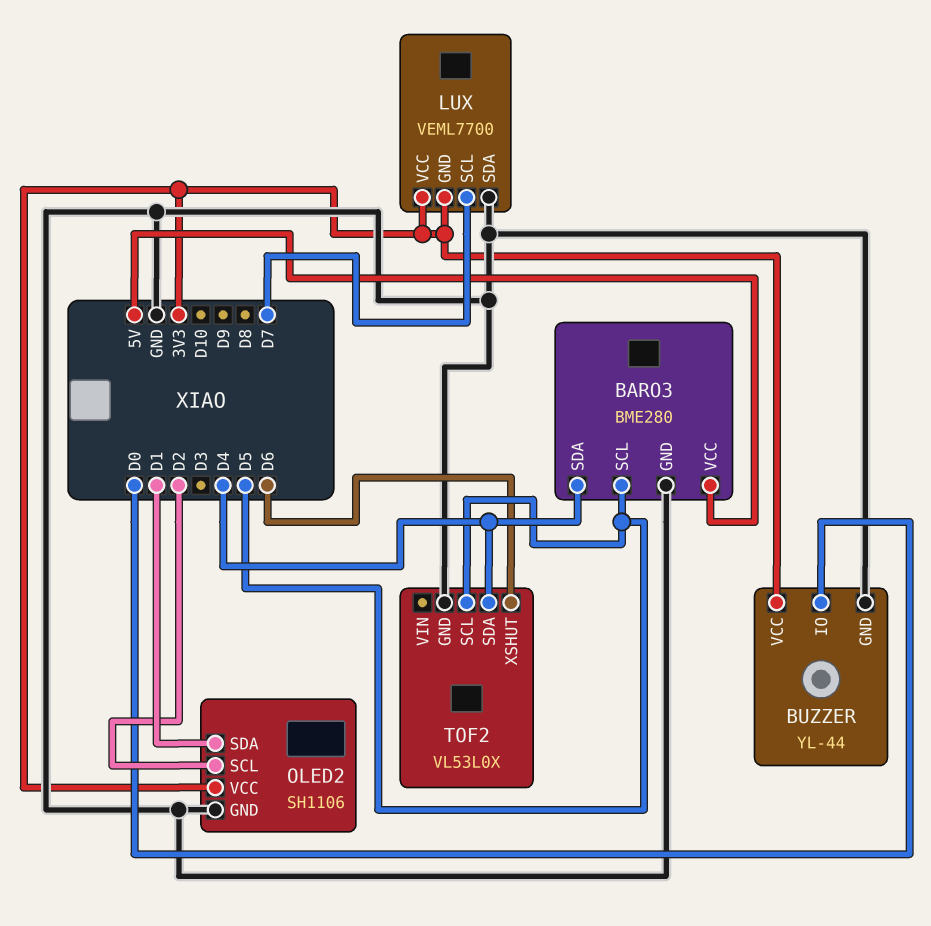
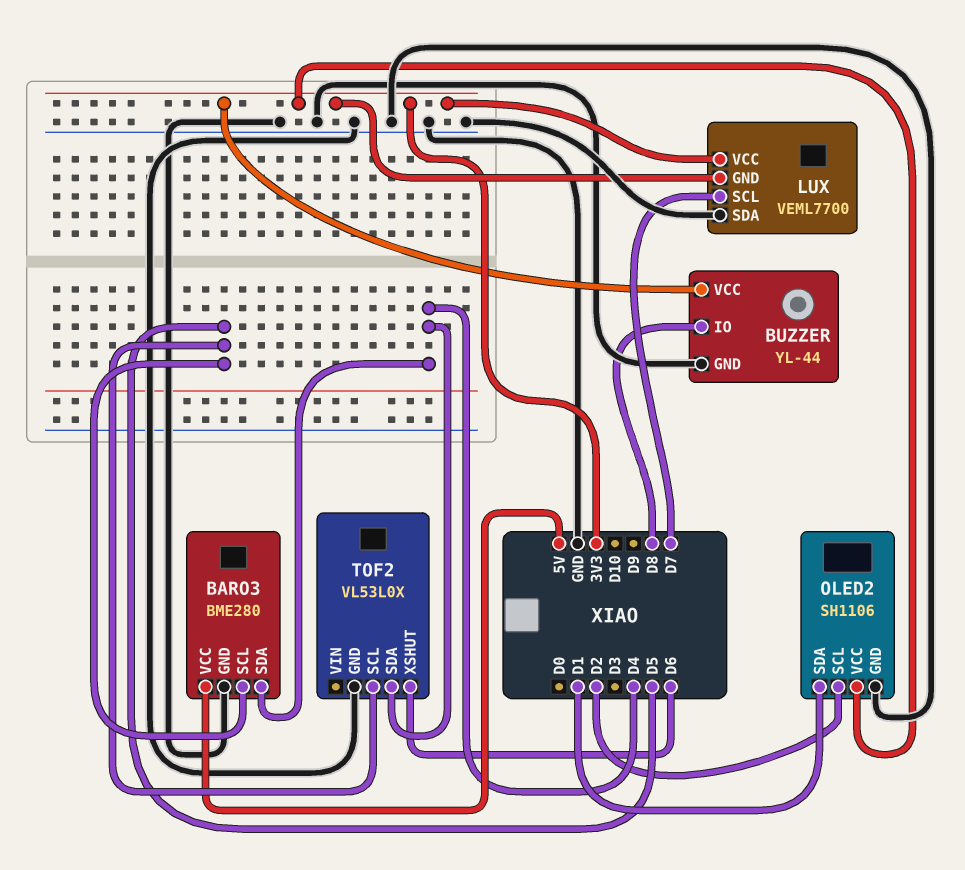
BUZZER pin IO: D0 -> D8

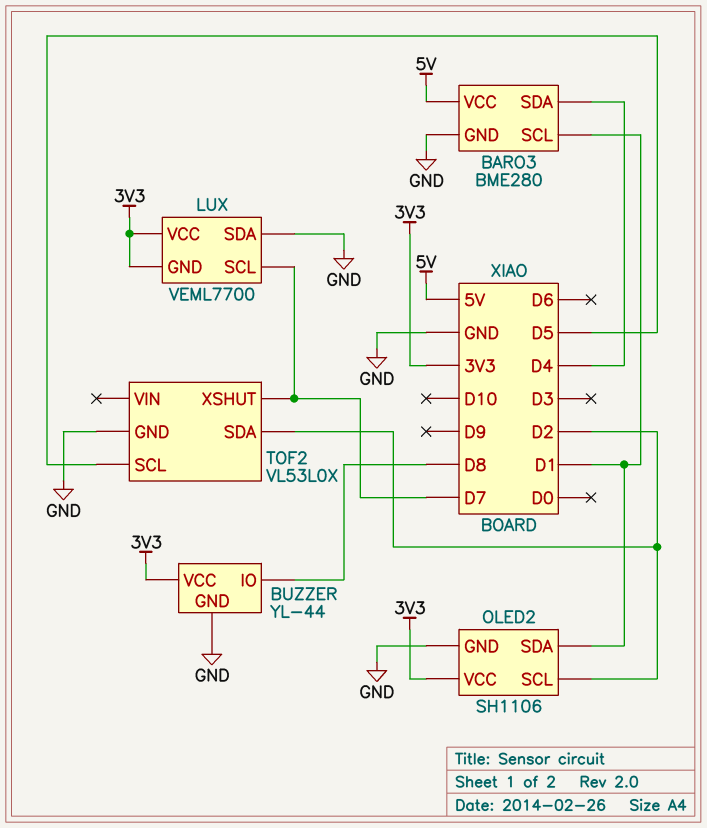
BARO3 pin SCL: D5 -> D1
TOF2 pin SDA: D4 -> D2
TOF2 pin XSHUT: D6 -> D7

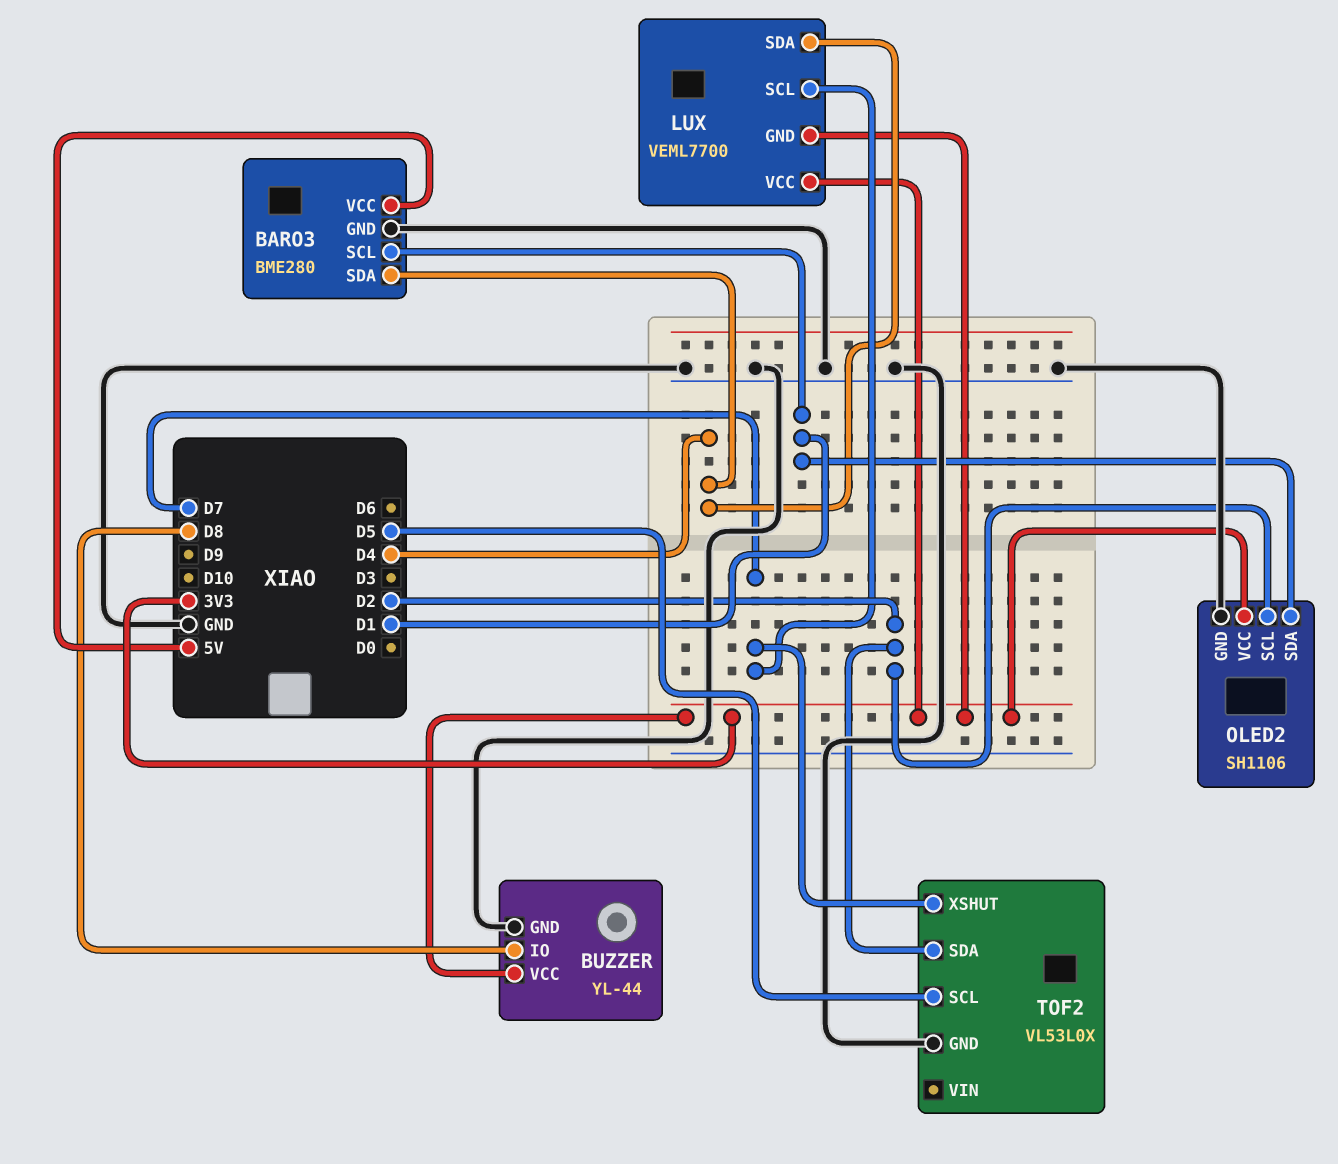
LUX pin SDA: GND -> D4

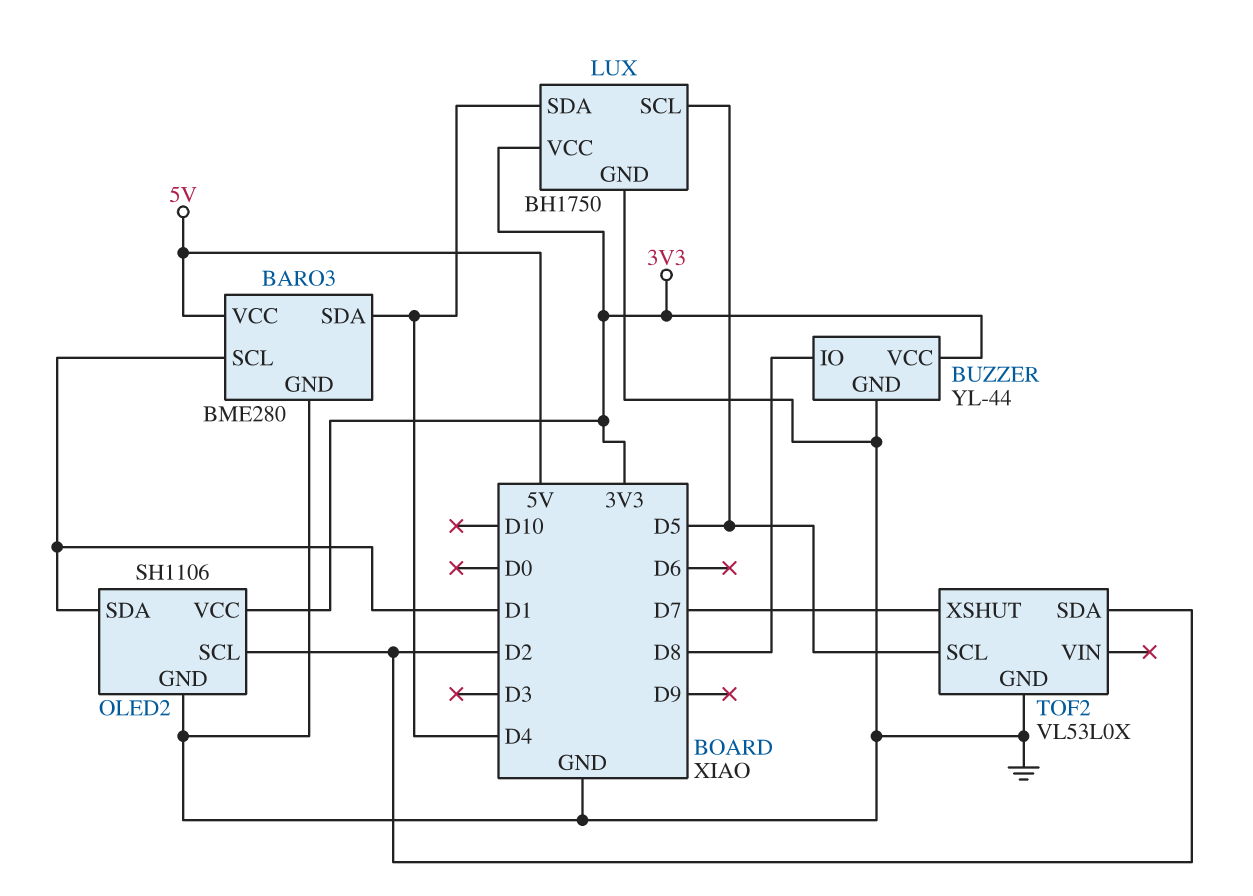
LUX: VEML7700 -> BH1750
LUX pin GND: 3V3 -> GND
LUX pin SCL: D7 -> D5

